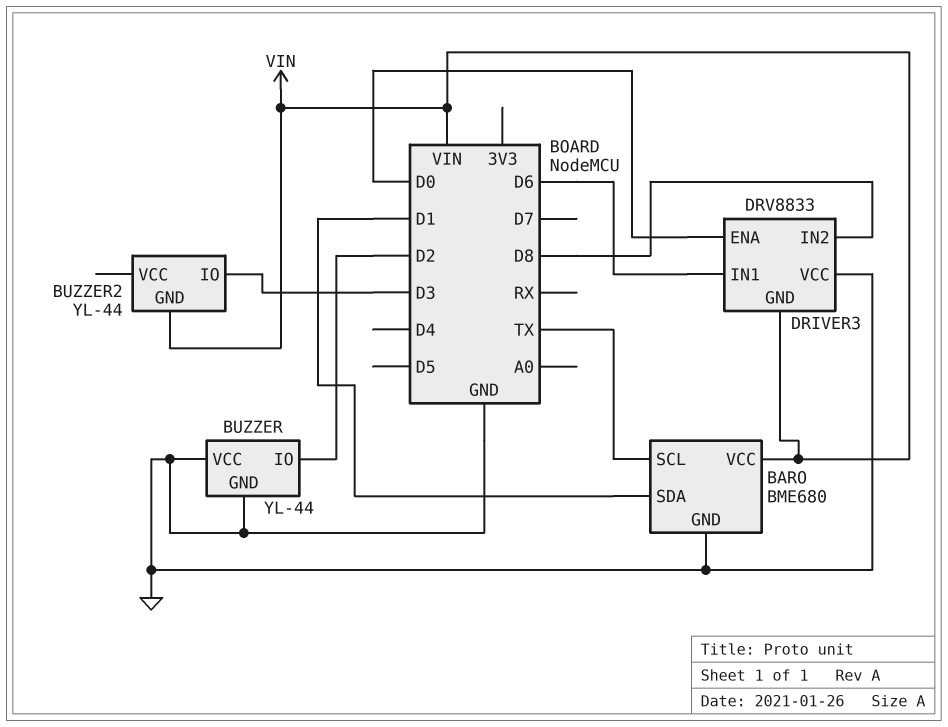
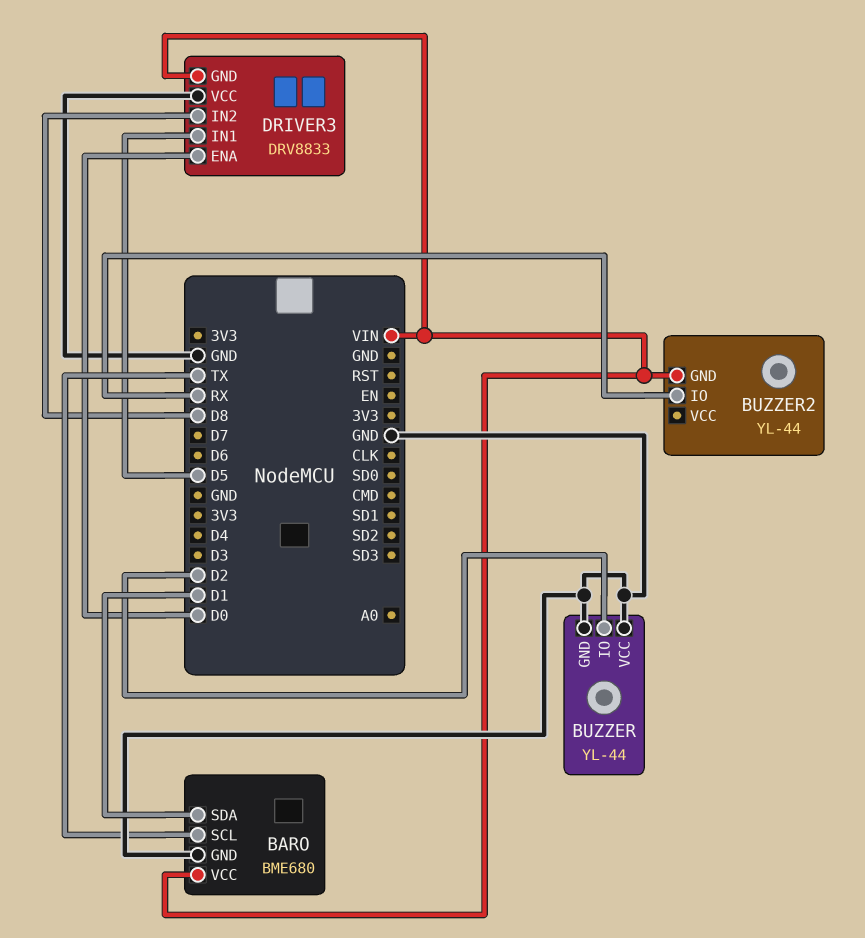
BUZZER2 pin IO: D3 -> RX
DRIVER3 pin IN1: D6 -> D5

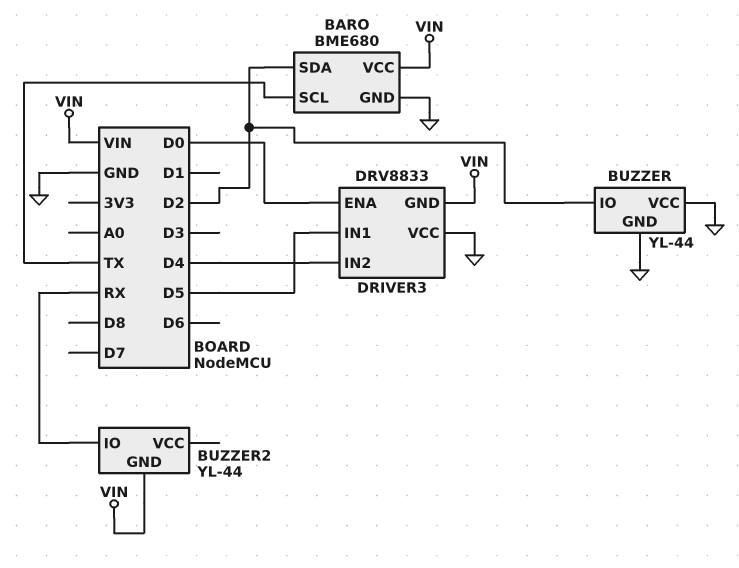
BARO pin SDA: D1 -> D2
DRIVER3 pin IN2: D8 -> D4

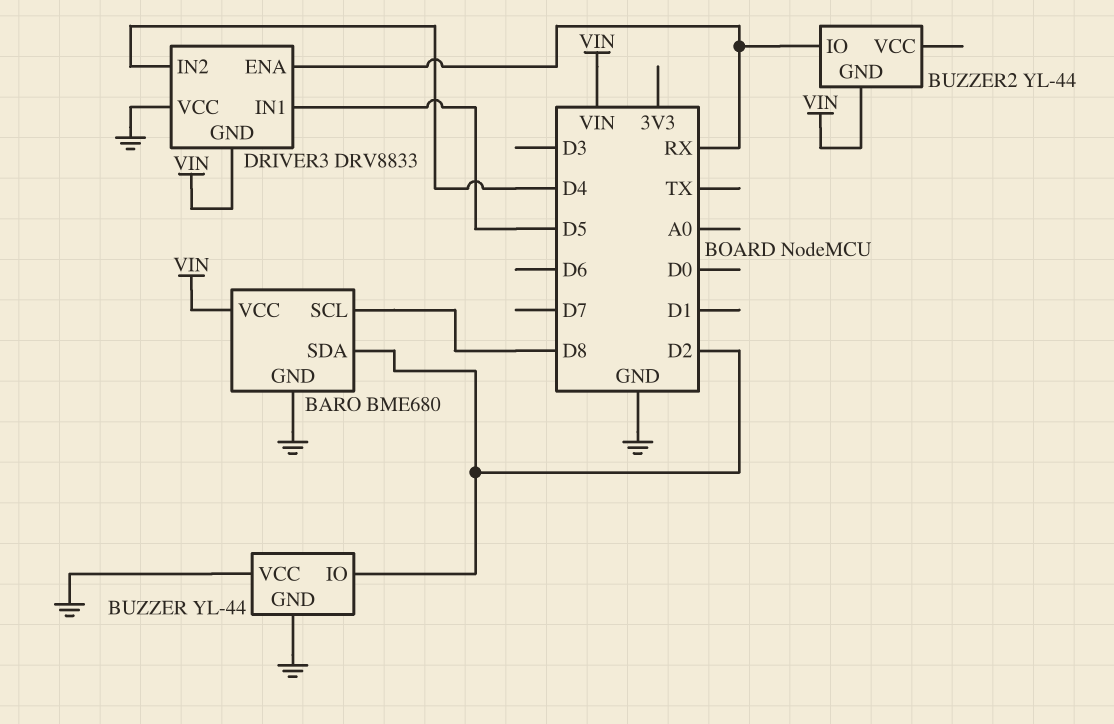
BARO pin SCL: TX -> D8
DRIVER3 pin ENA: D0 -> RX

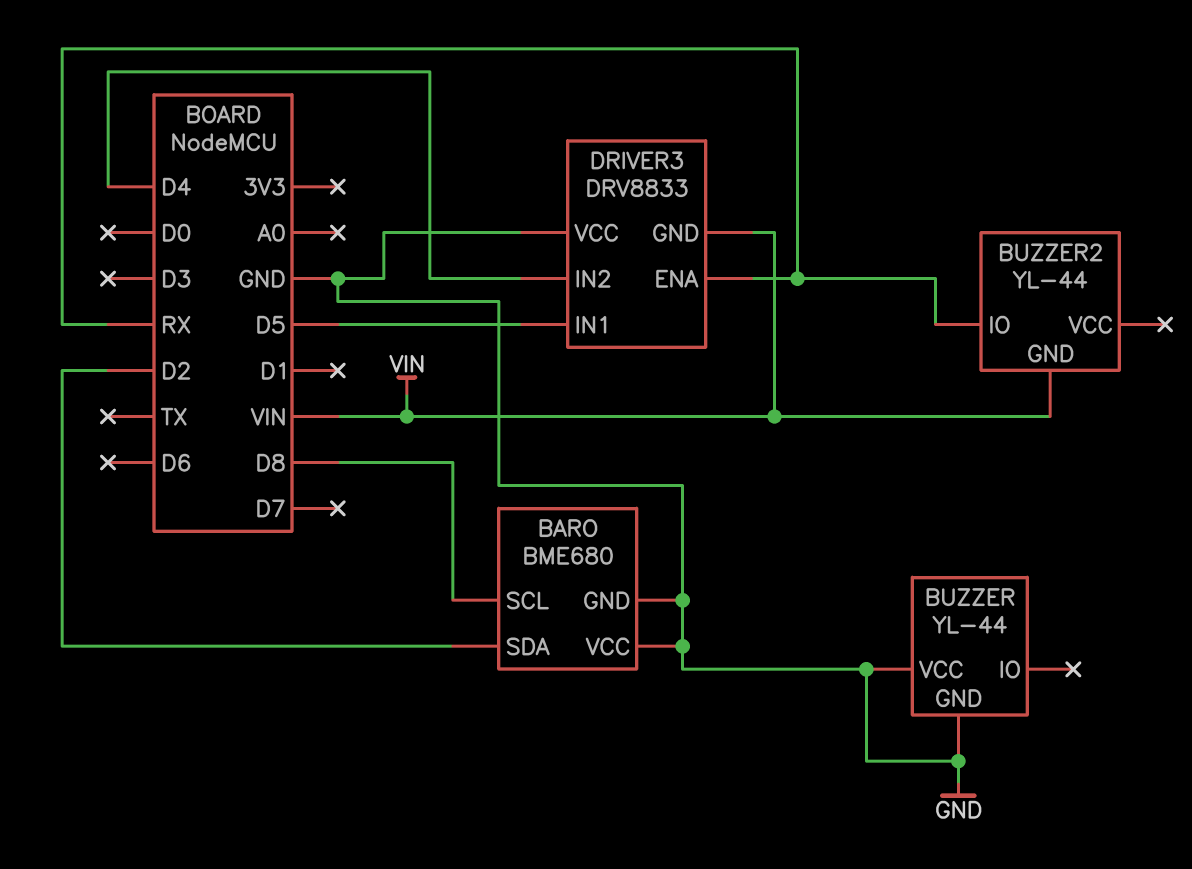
BARO pin VCC: VIN -> GND
BUZZER pin IO: D2 -> none

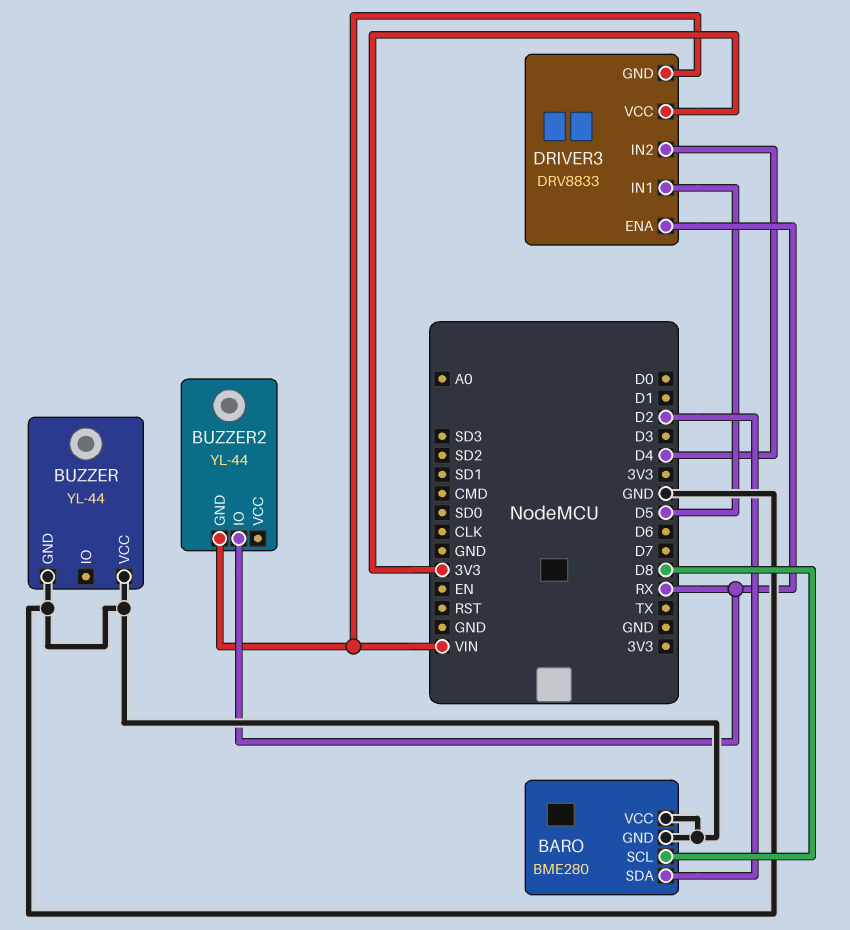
BARO: BME680 -> BME280
DRIVER3 pin VCC: GND -> 3V3

